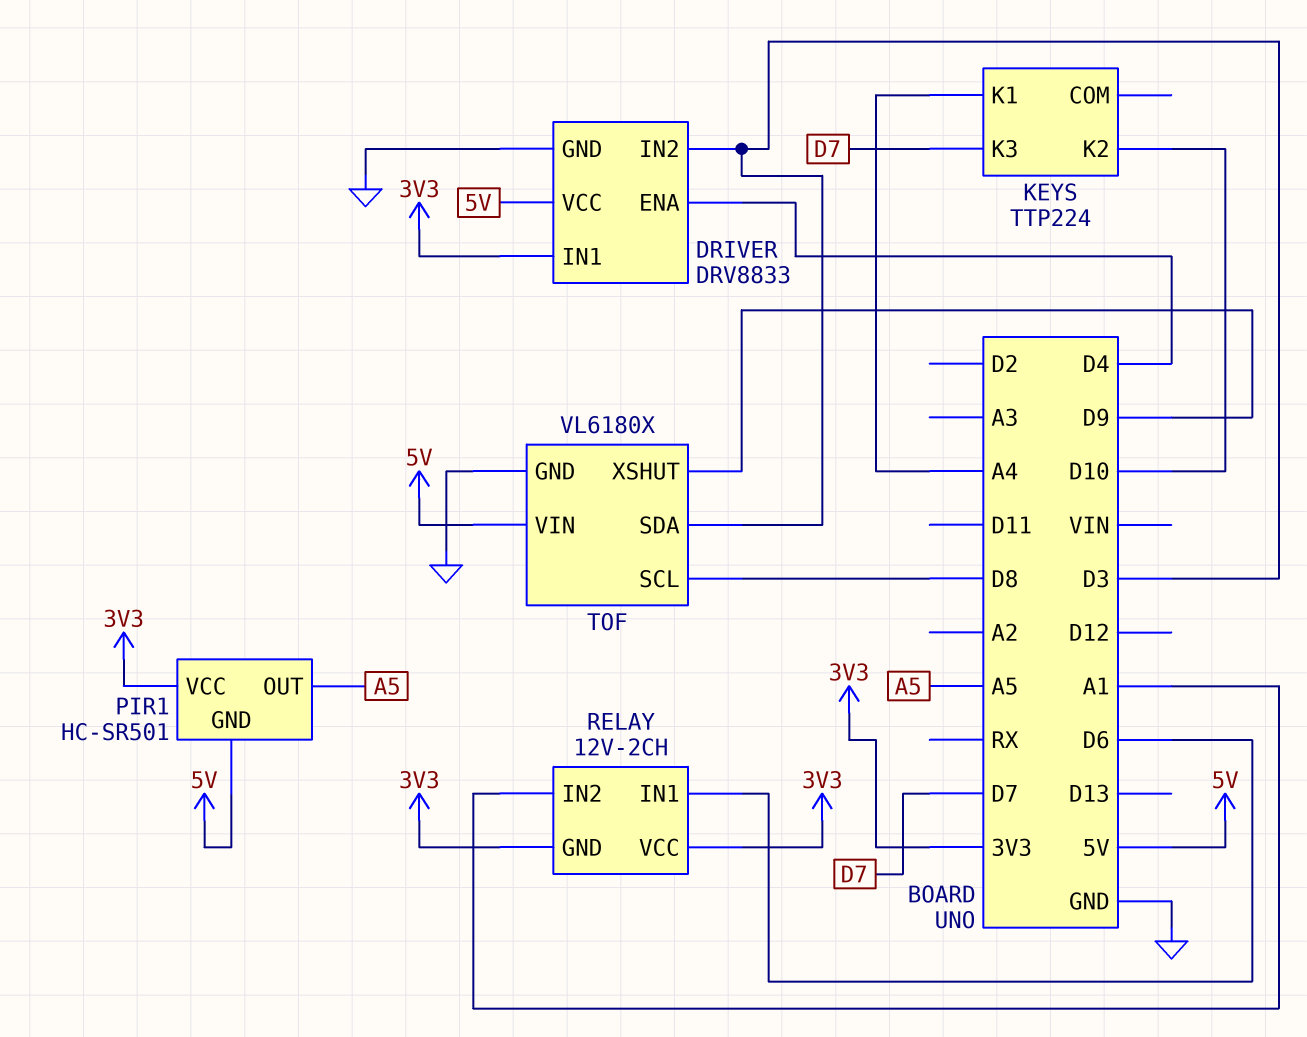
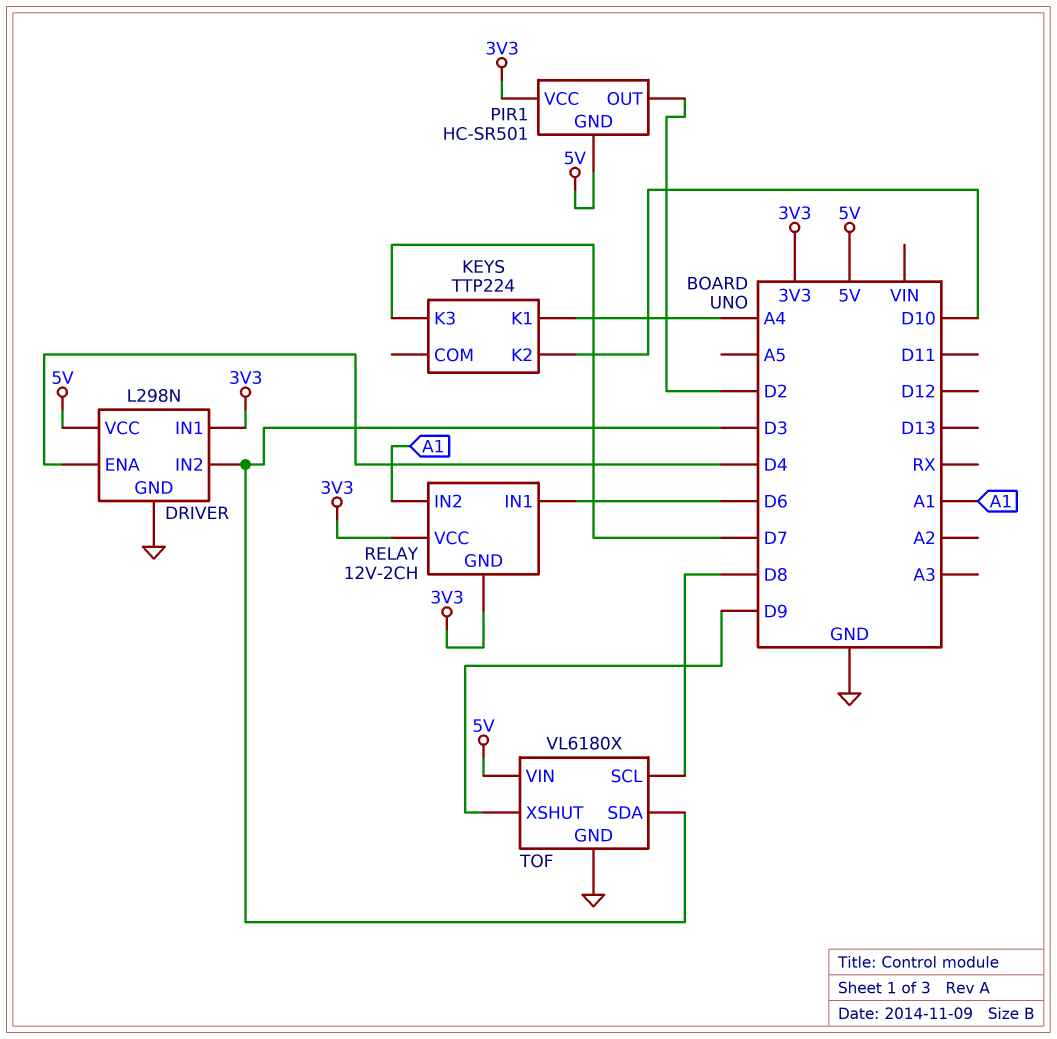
DRIVER: DRV8833 -> L298N
PIR1 pin OUT: A5 -> D2

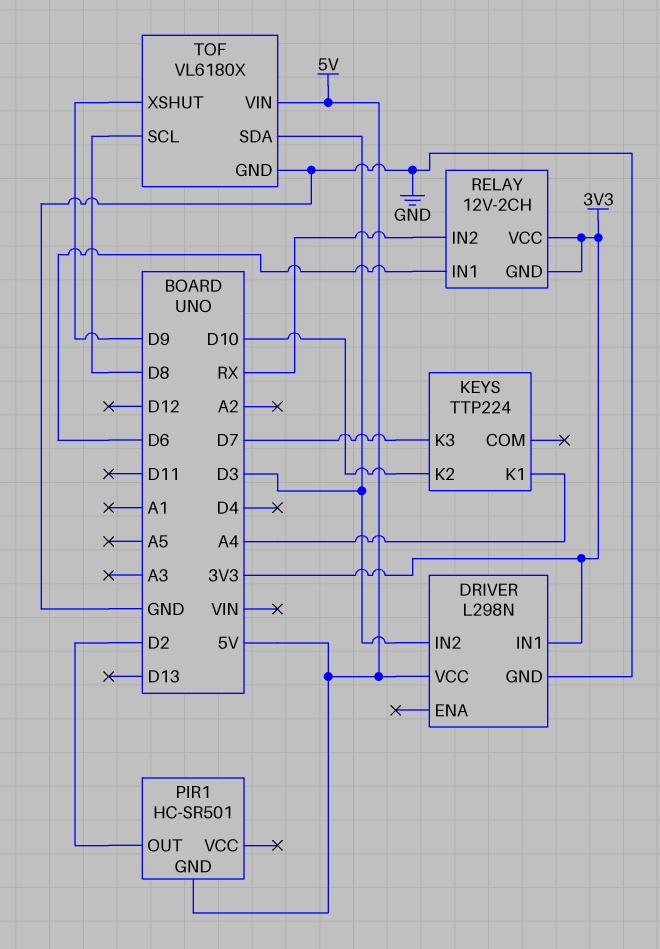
DRIVER pin ENA: D4 -> none
PIR1 pin VCC: 3V3 -> none
RELAY pin IN2: A1 -> RX

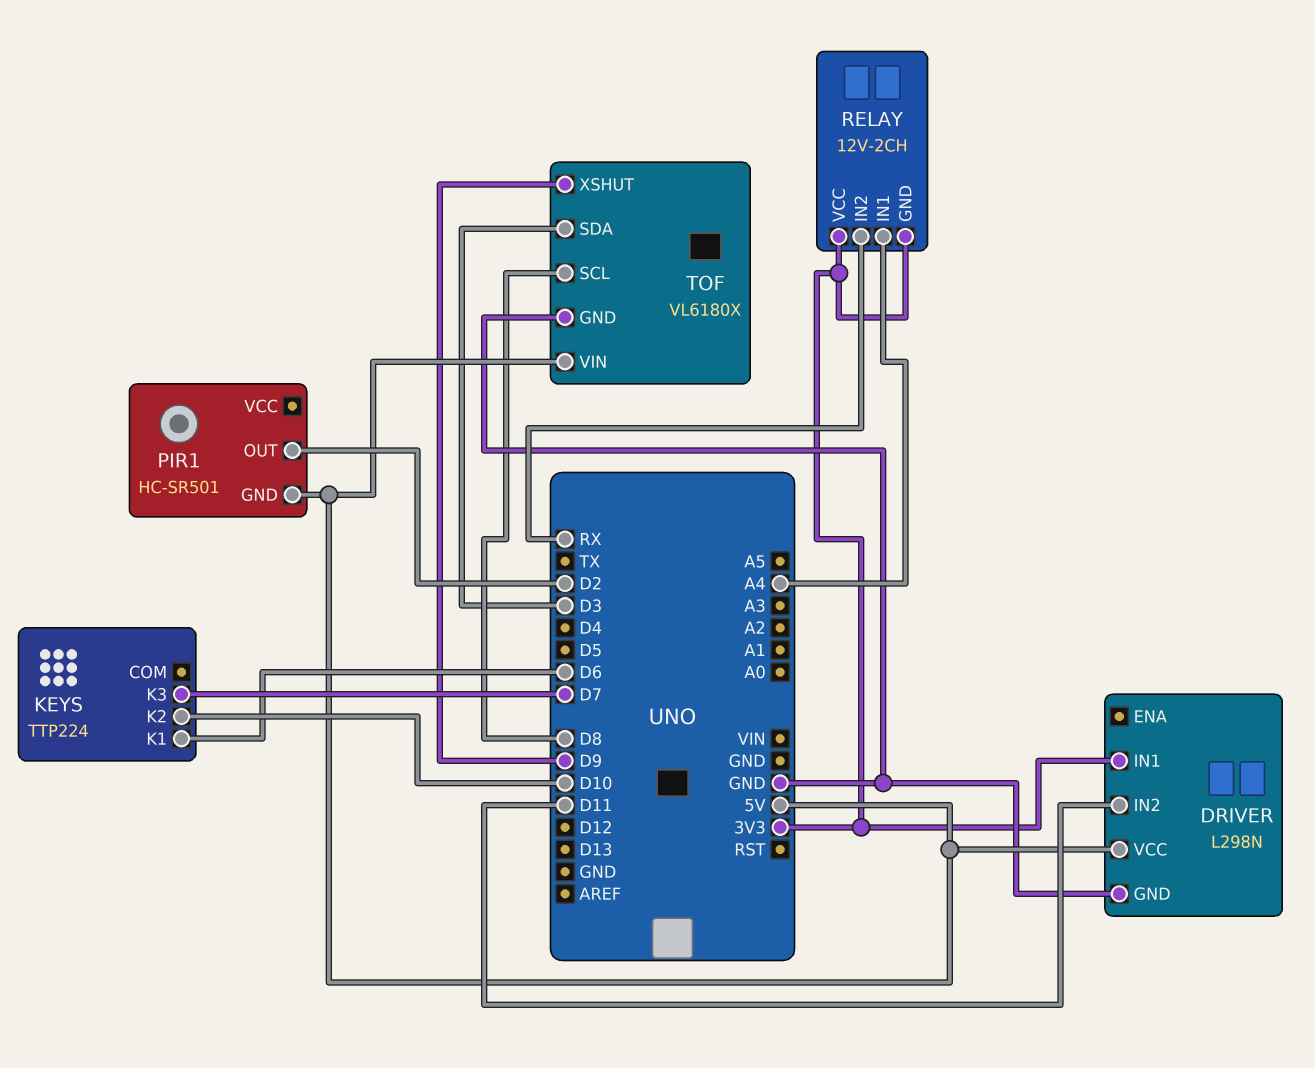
DRIVER pin IN2: D3 -> D11
KEYS pin K1: A4 -> D6
RELAY pin IN1: D6 -> A4

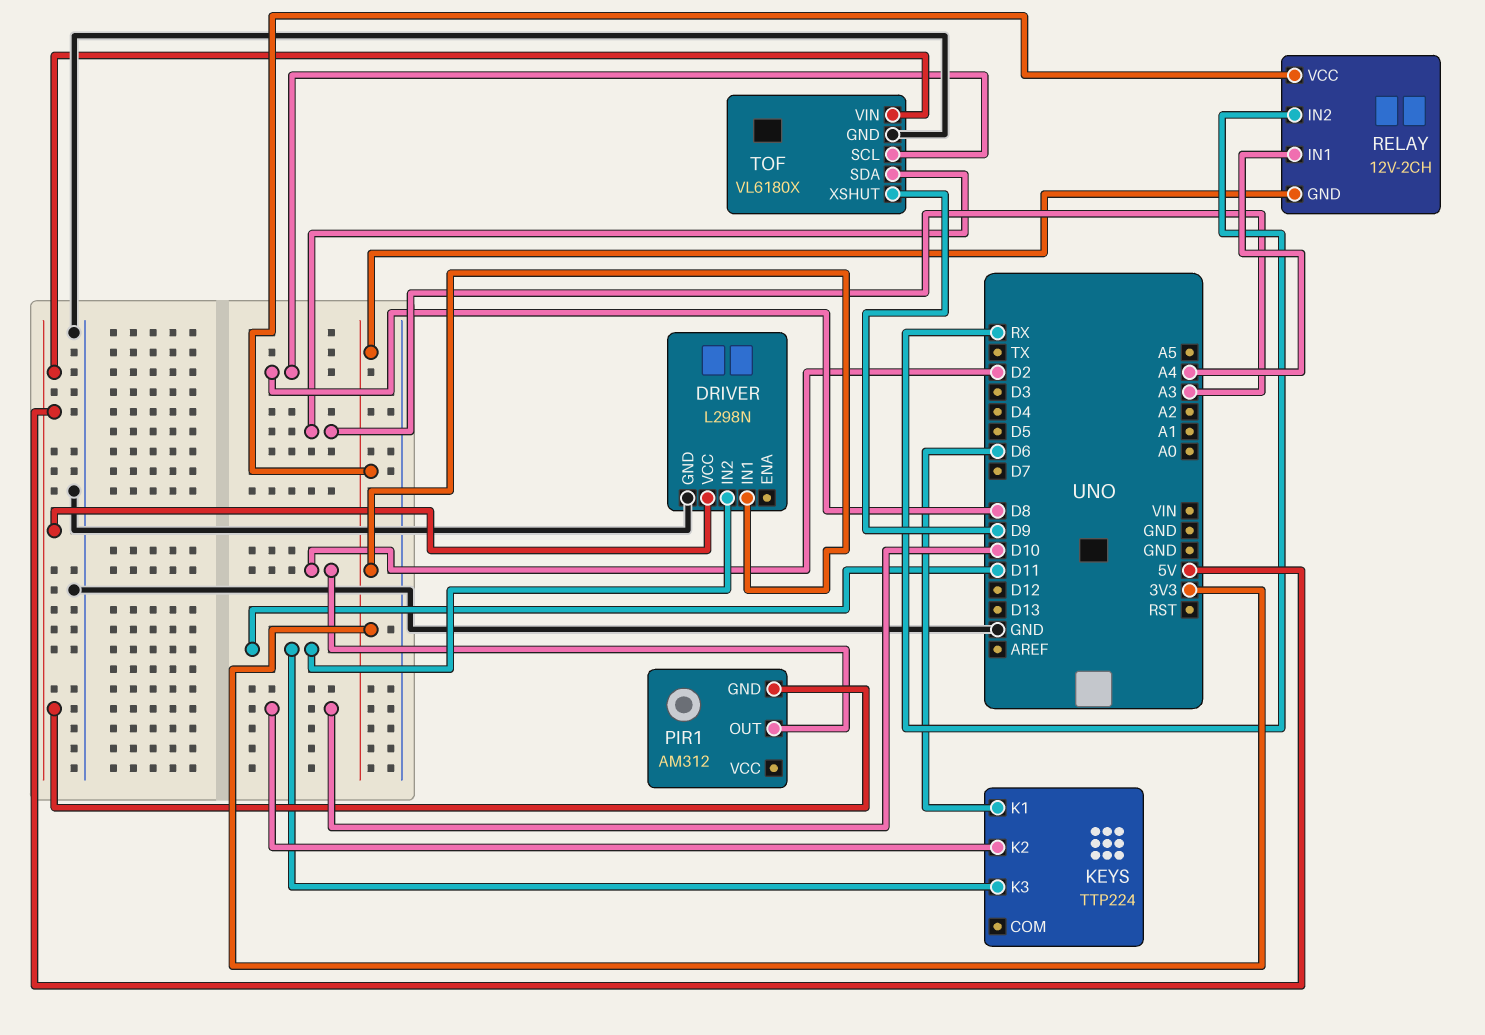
KEYS pin K3: D7 -> D11
PIR1: HC-SR501 -> AM312
TOF pin SDA: D3 -> A3

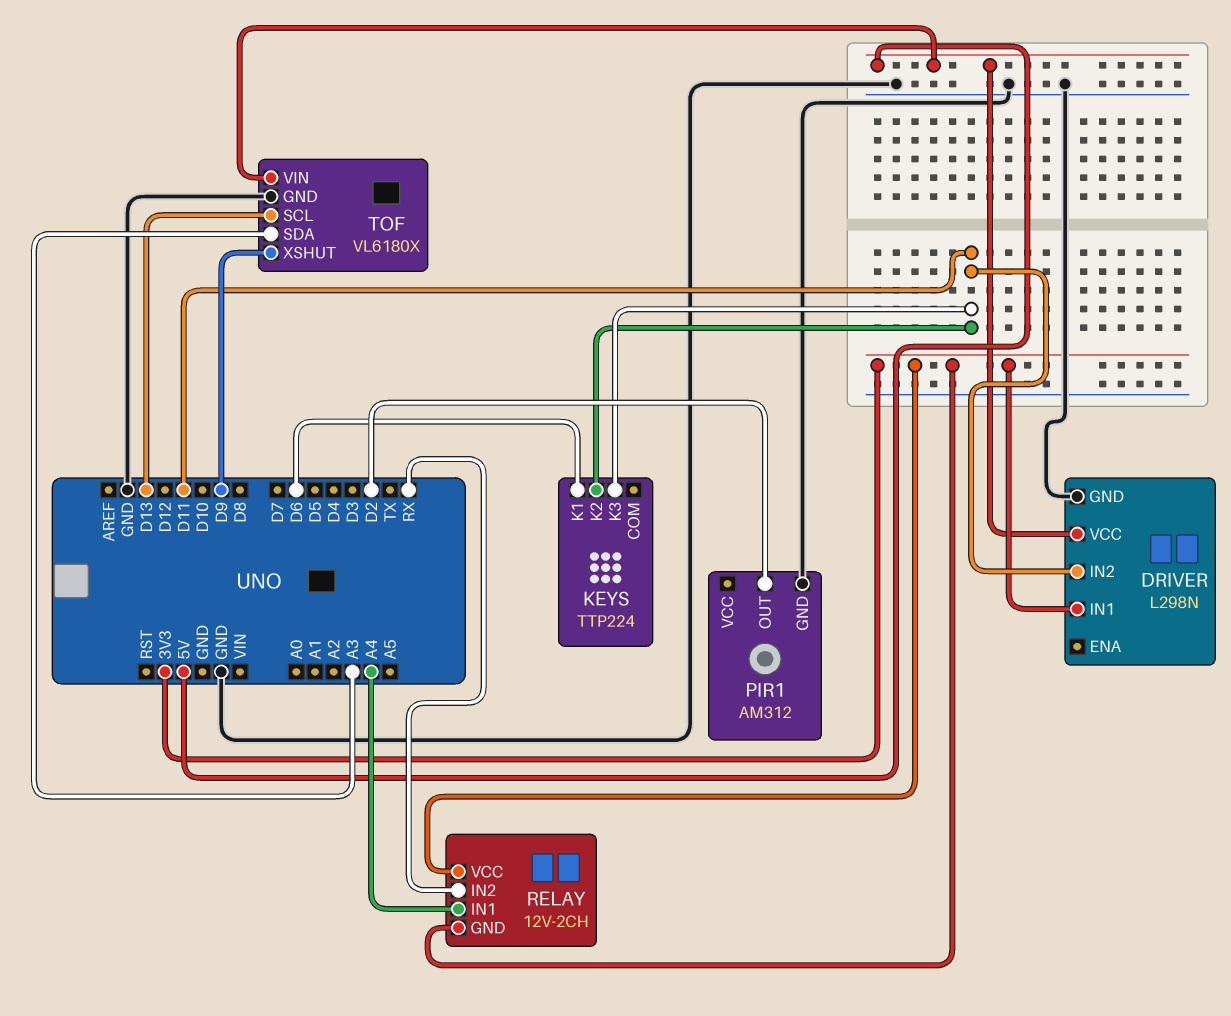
KEYS pin K2: D10 -> D11
PIR1 pin GND: 5V -> GND
TOF pin SCL: D8 -> D13

